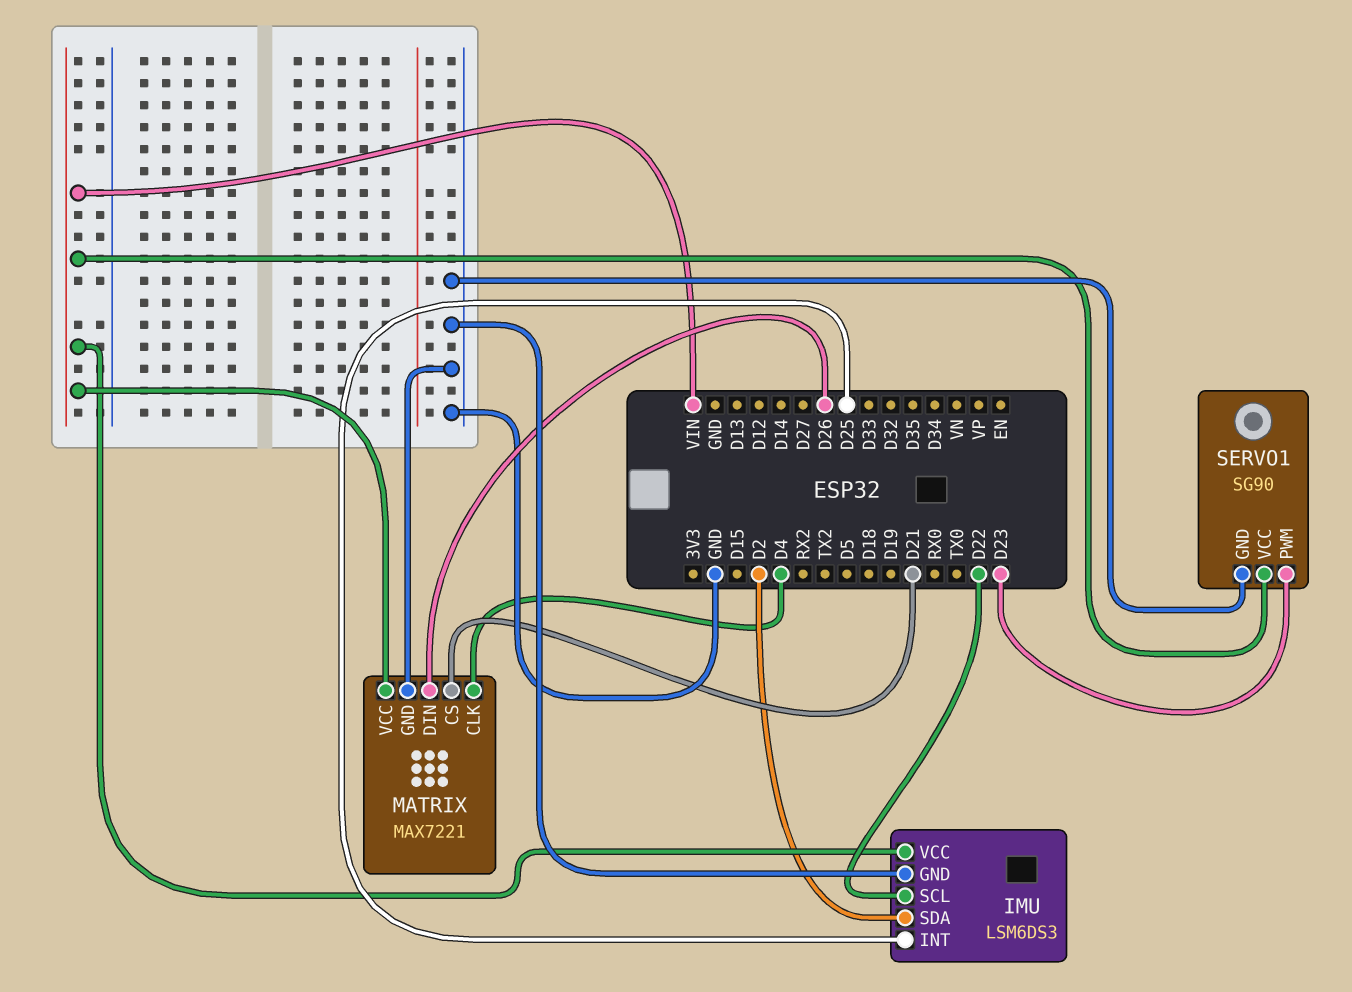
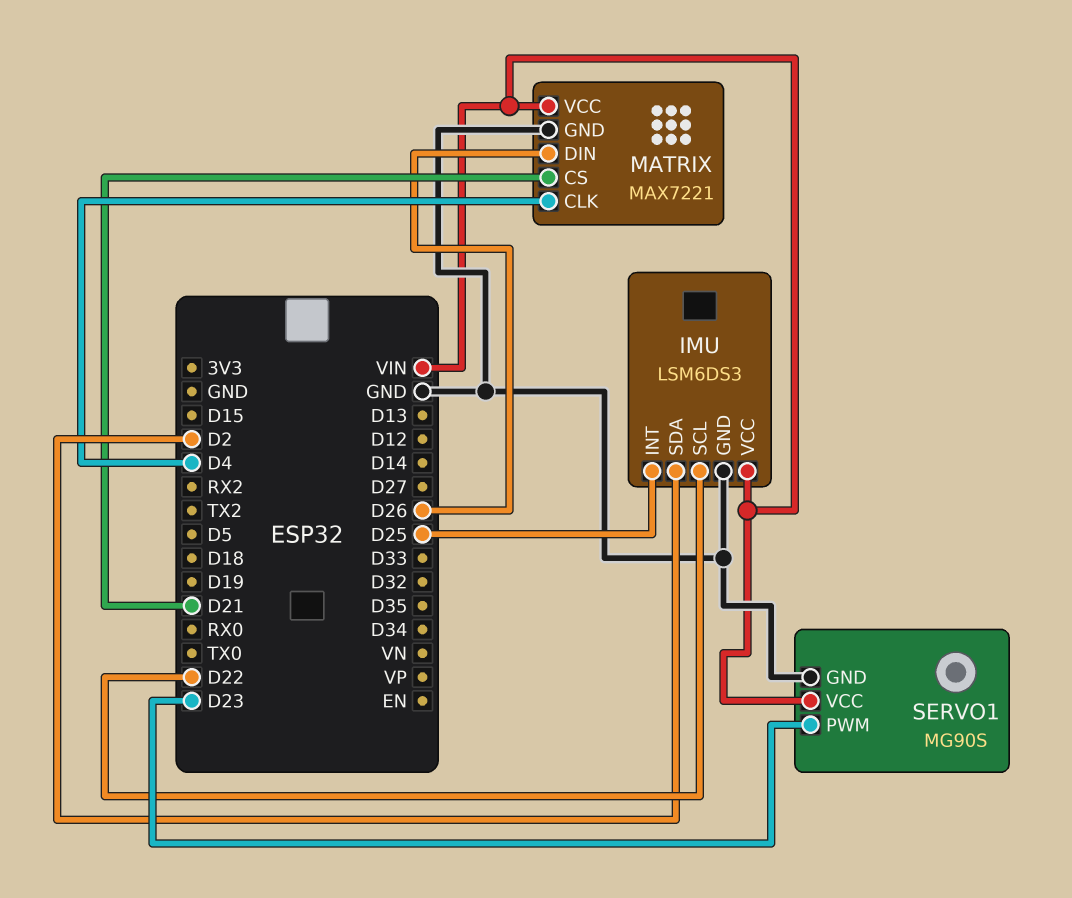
SERVO1: SG90 -> MG90S

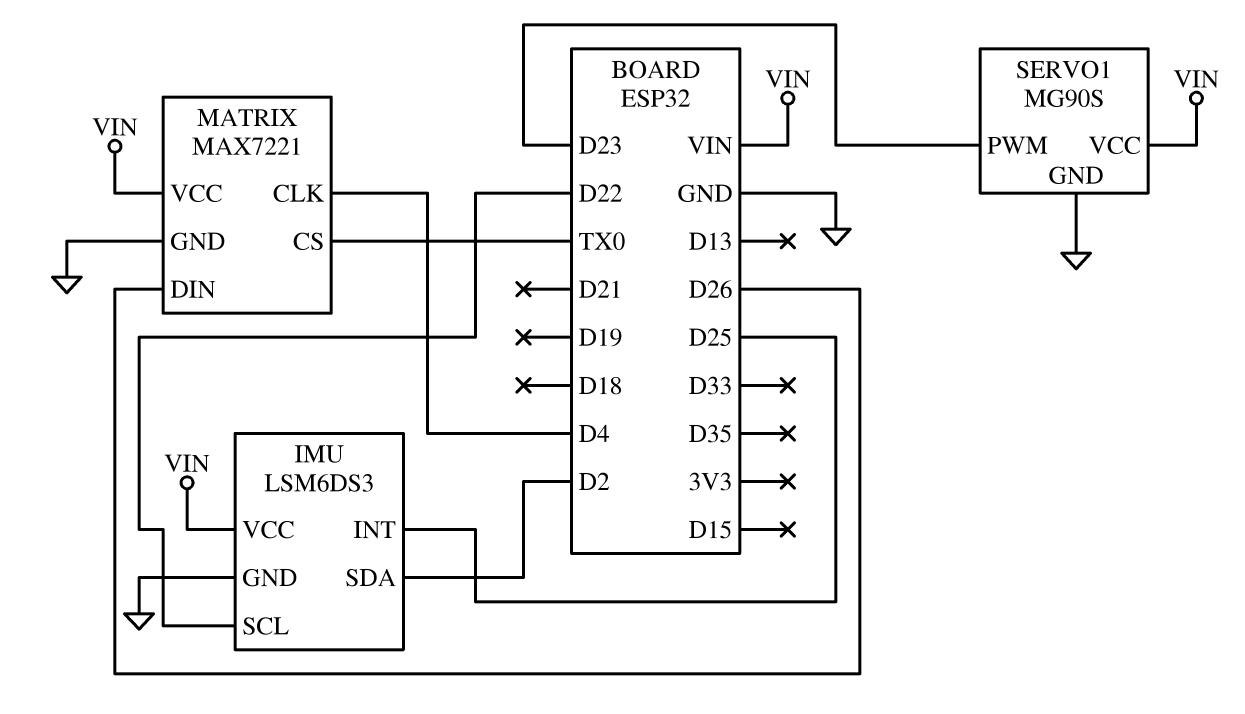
MATRIX pin CS: D21 -> TX0

